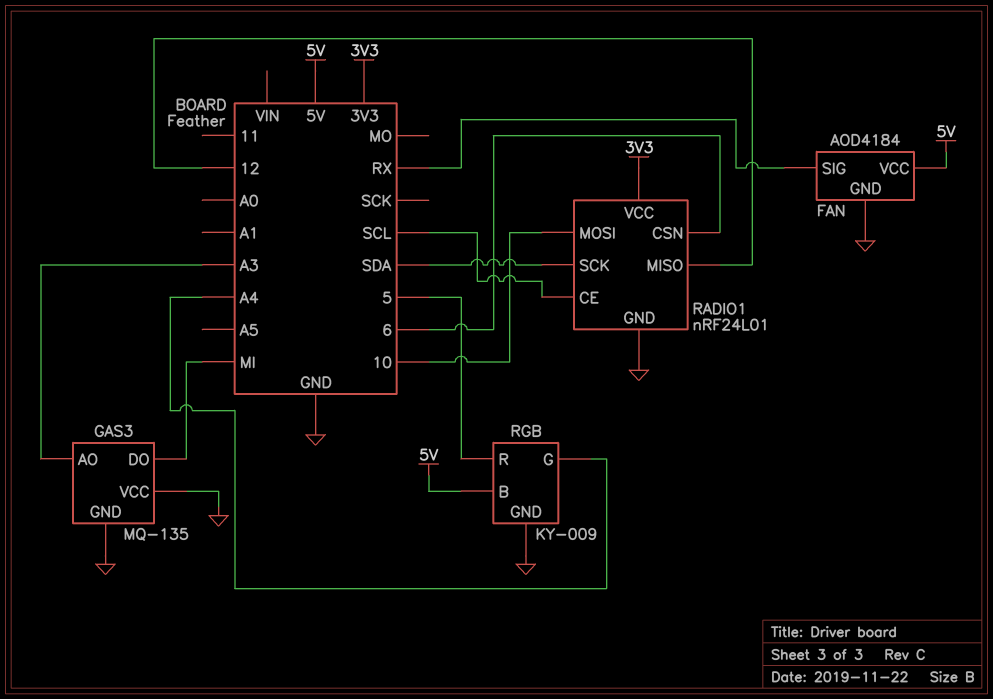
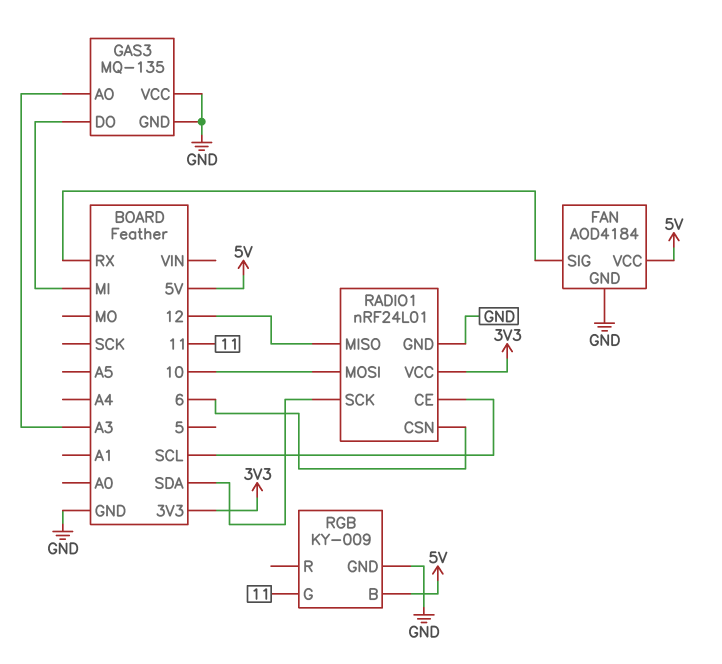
RGB pin G: A4 -> 11
RGB pin R: 5 -> none

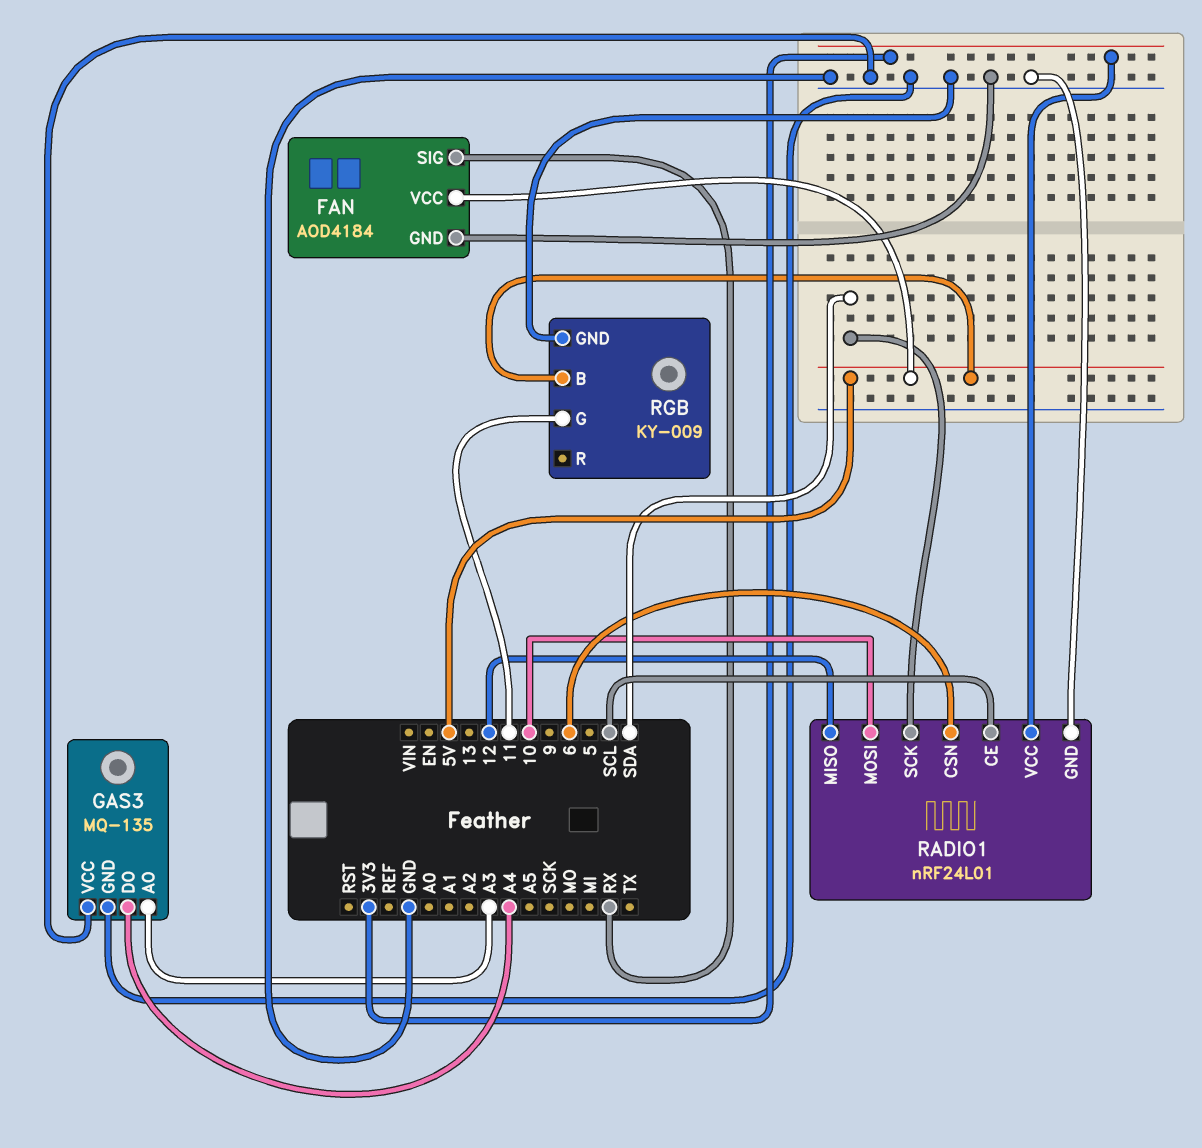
GAS3 pin DO: MI -> A4

